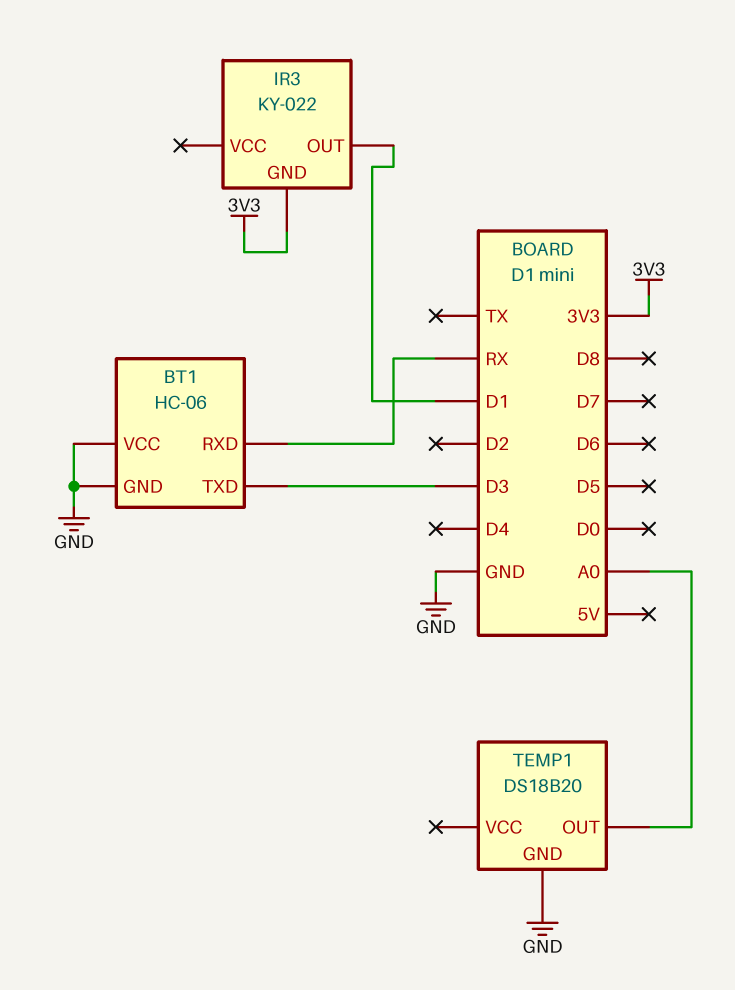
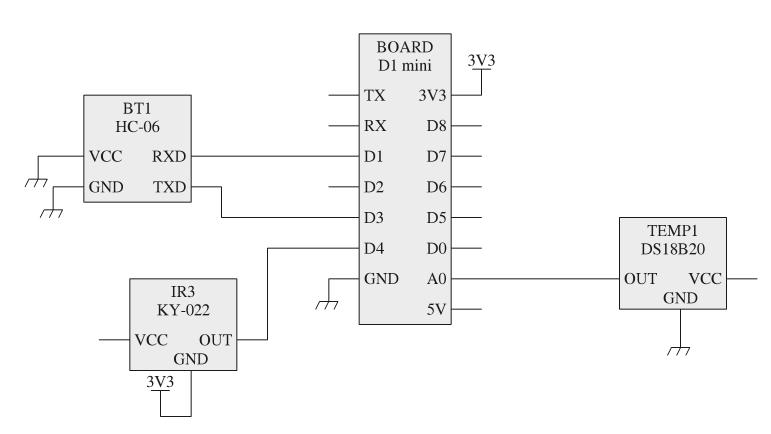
BT1 pin RXD: RX -> D1
IR3 pin OUT: D1 -> D4

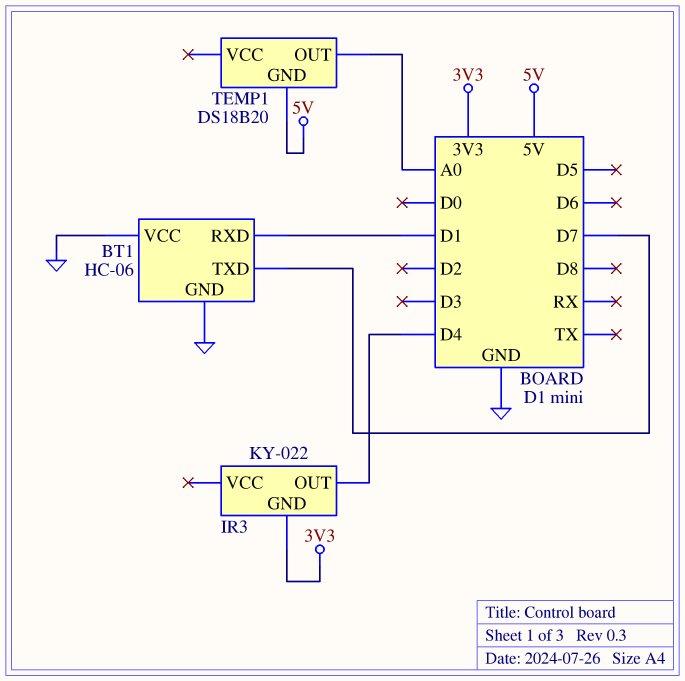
BT1 pin TXD: D3 -> D7
TEMP1 pin GND: GND -> 5V

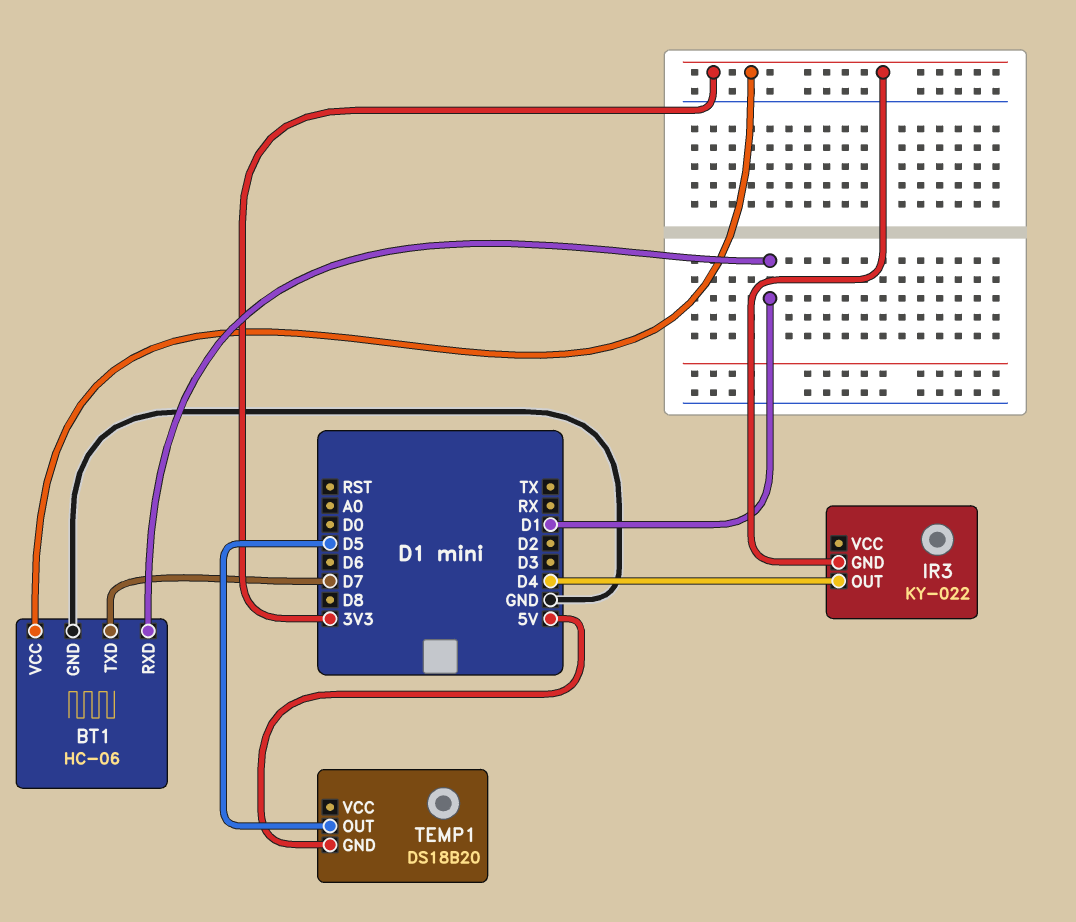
BT1 pin VCC: GND -> 3V3
TEMP1 pin OUT: A0 -> D5

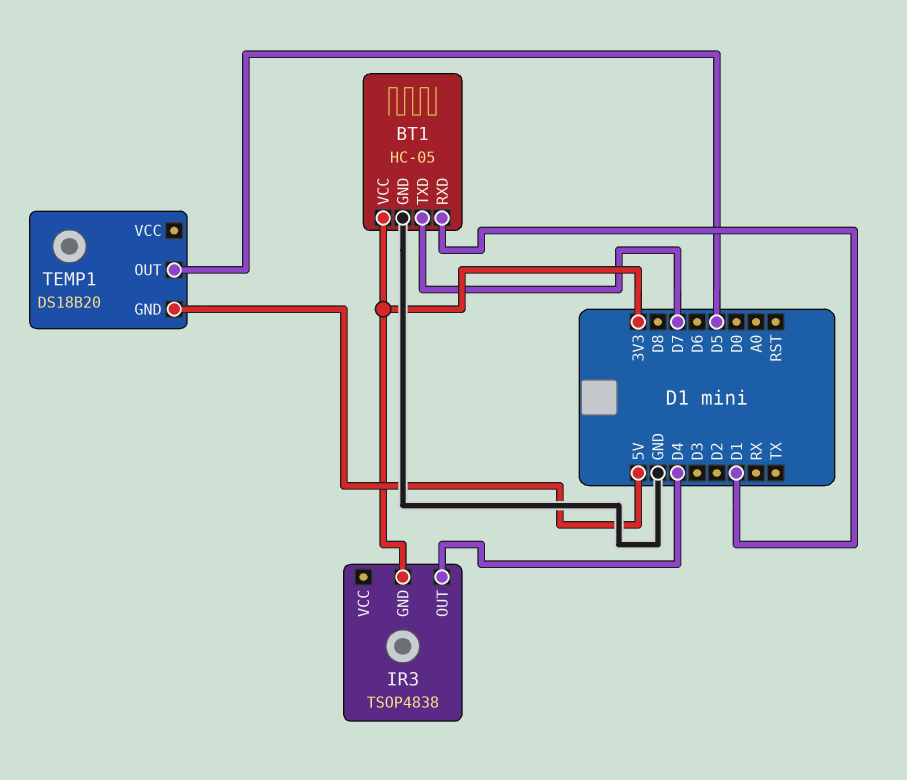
BT1: HC-06 -> HC-05
IR3: KY-022 -> TSOP4838

